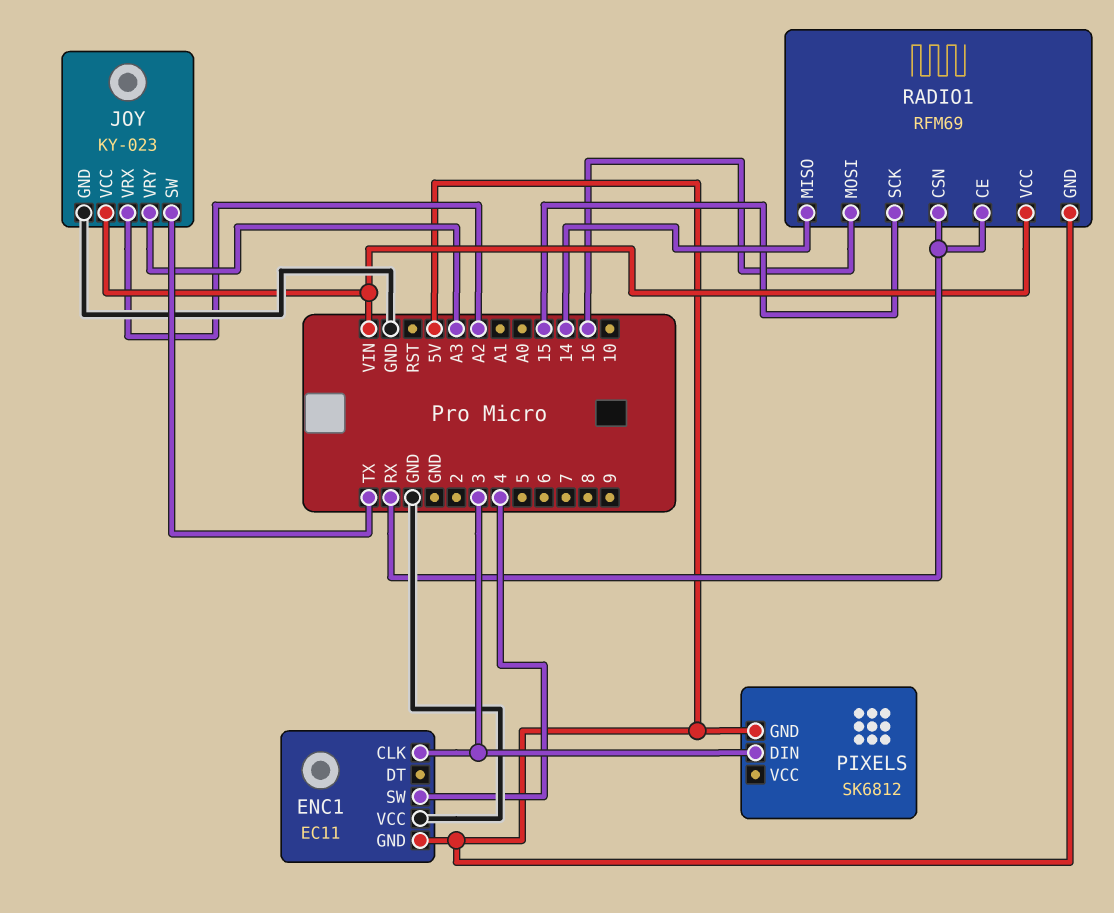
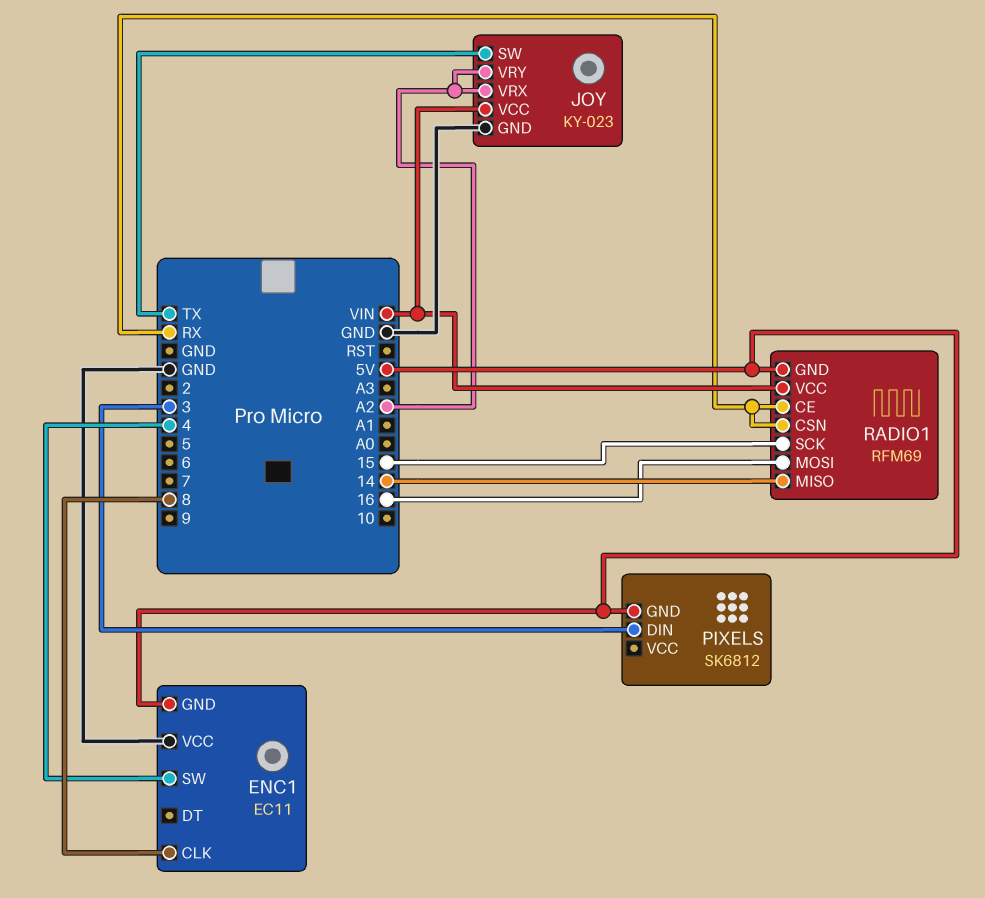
ENC1 pin CLK: 3 -> 8
JOY pin VRY: A3 -> A2

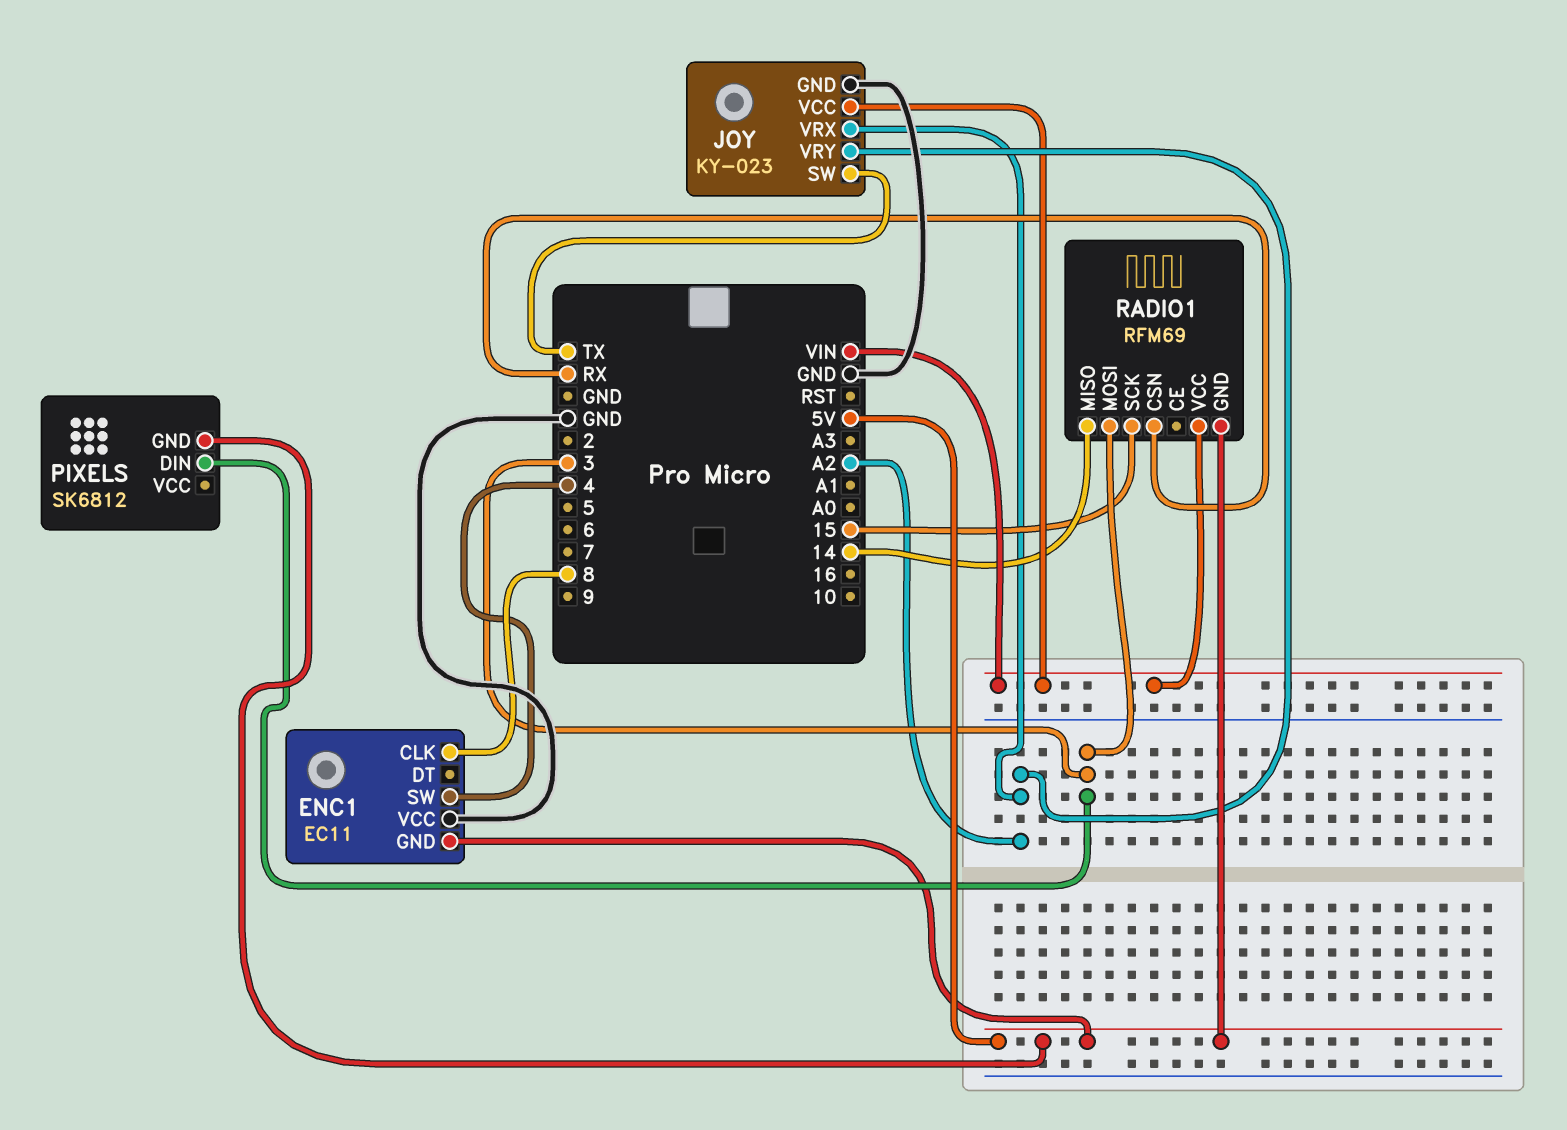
RADIO1 pin CE: RX -> none
RADIO1 pin MOSI: 16 -> 3

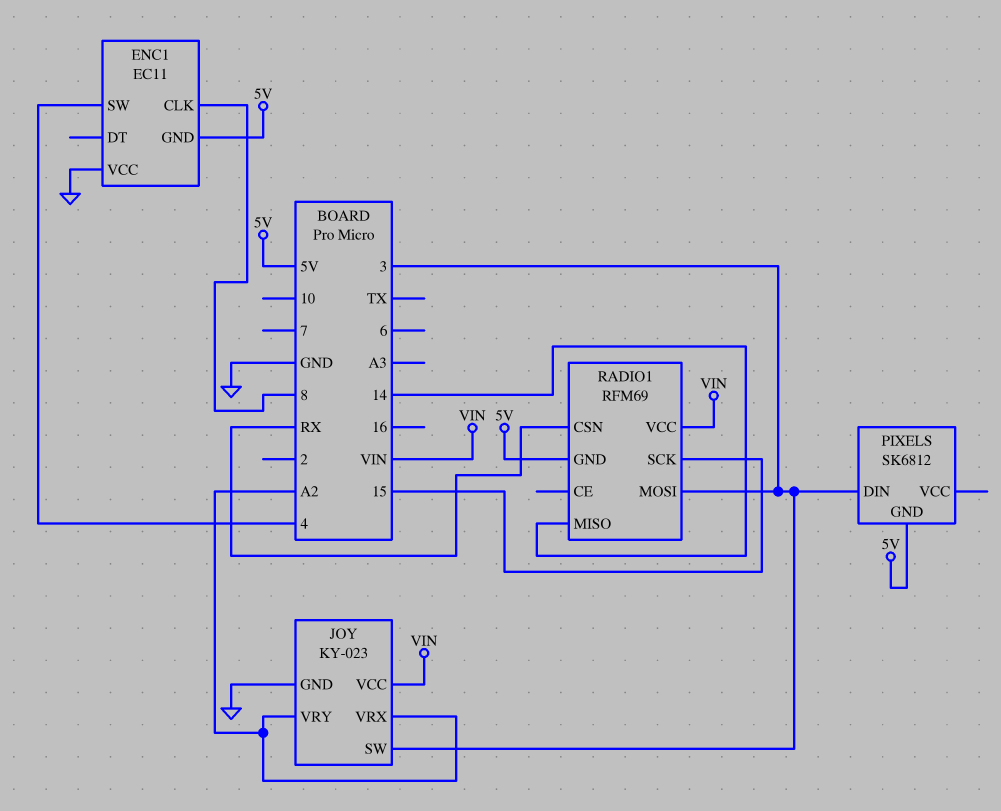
JOY pin SW: TX -> 3

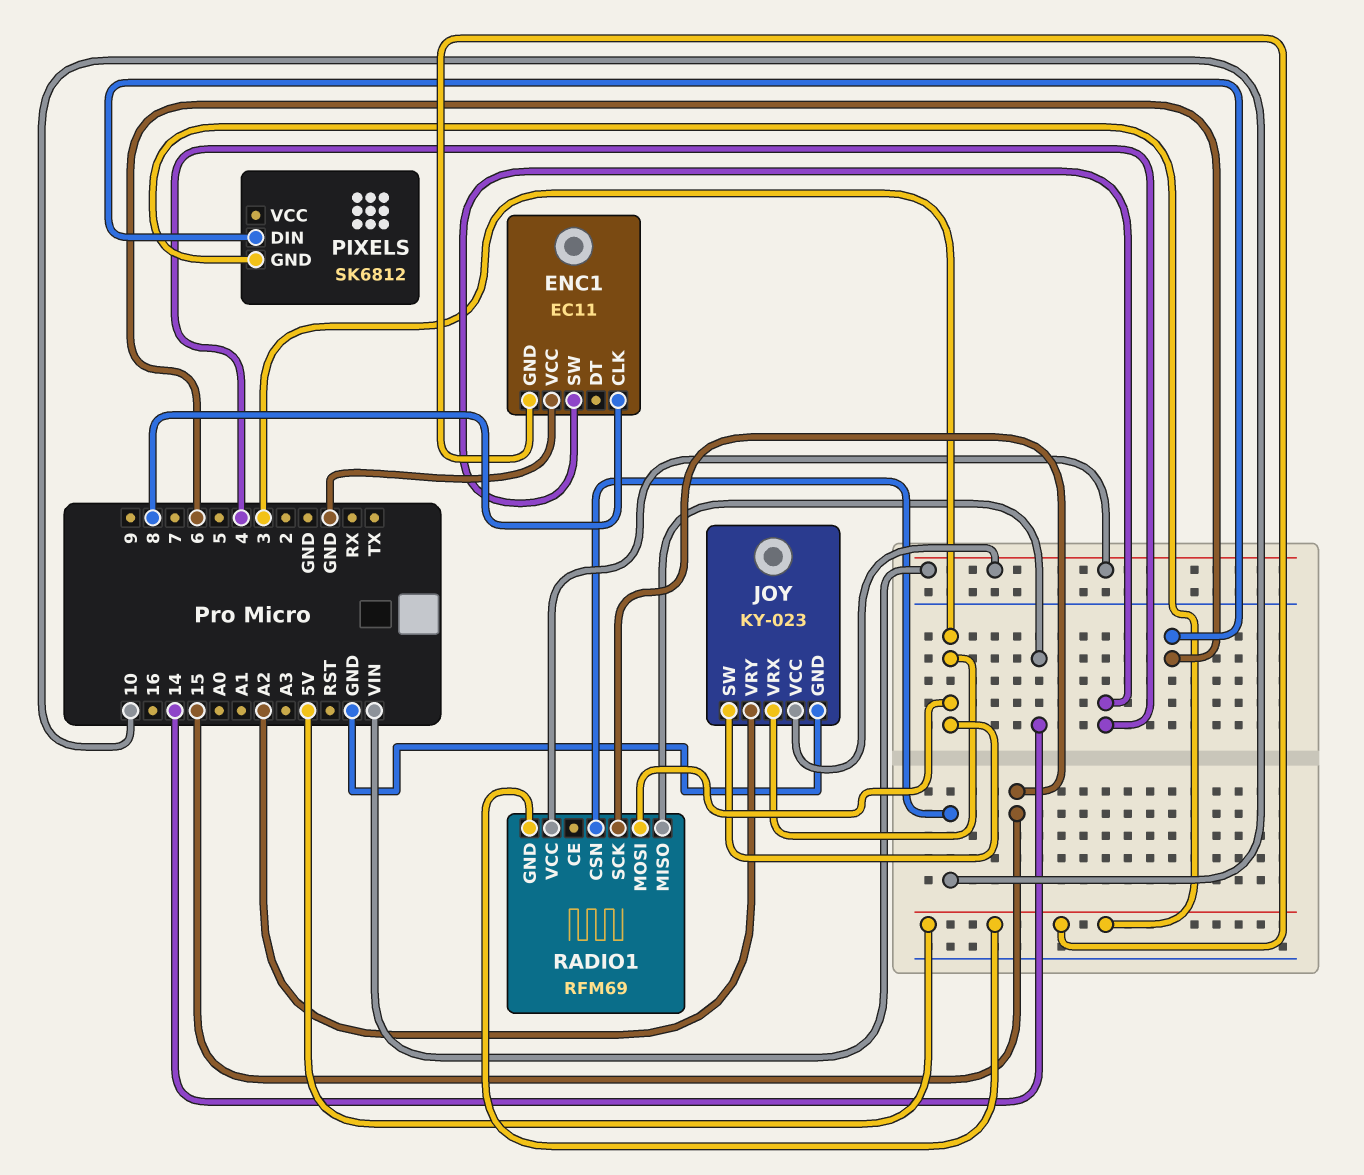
JOY pin VRX: A2 -> 3
PIXELS pin DIN: 3 -> 6
RADIO1 pin CSN: RX -> 10

